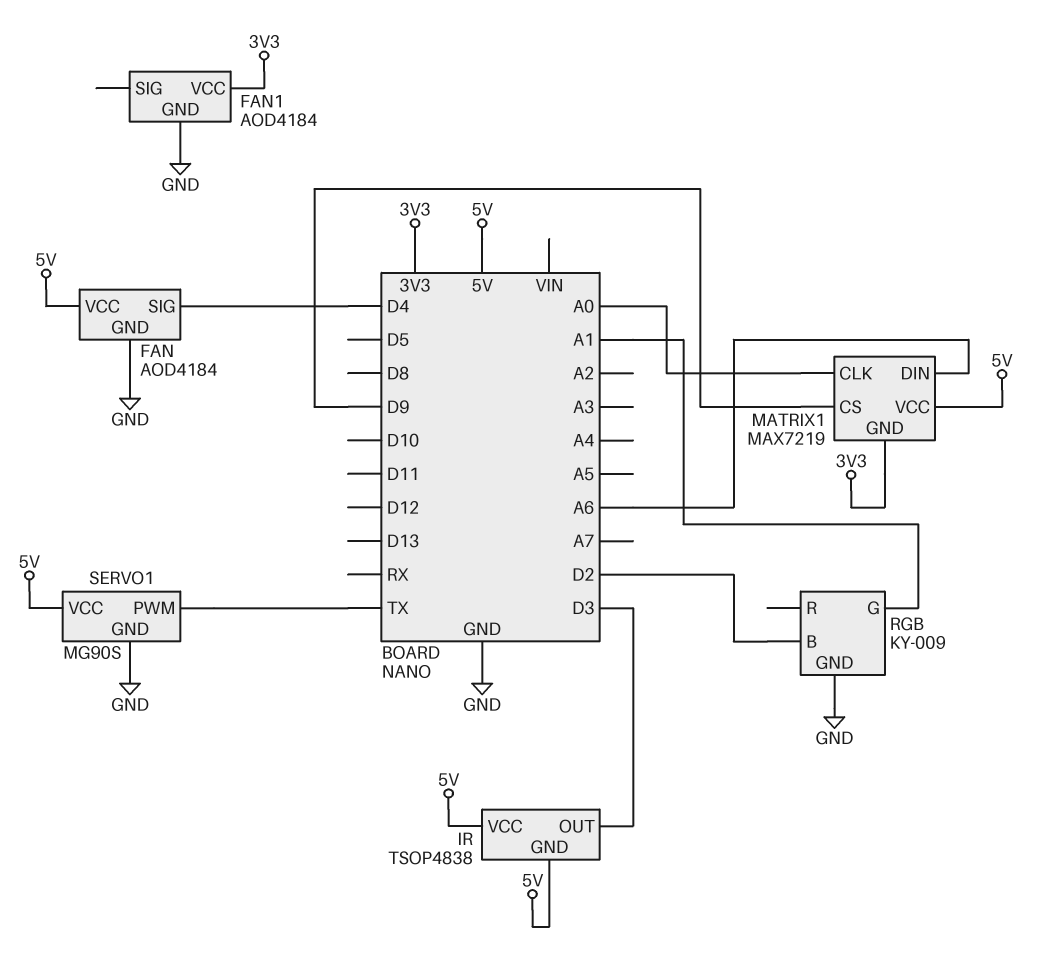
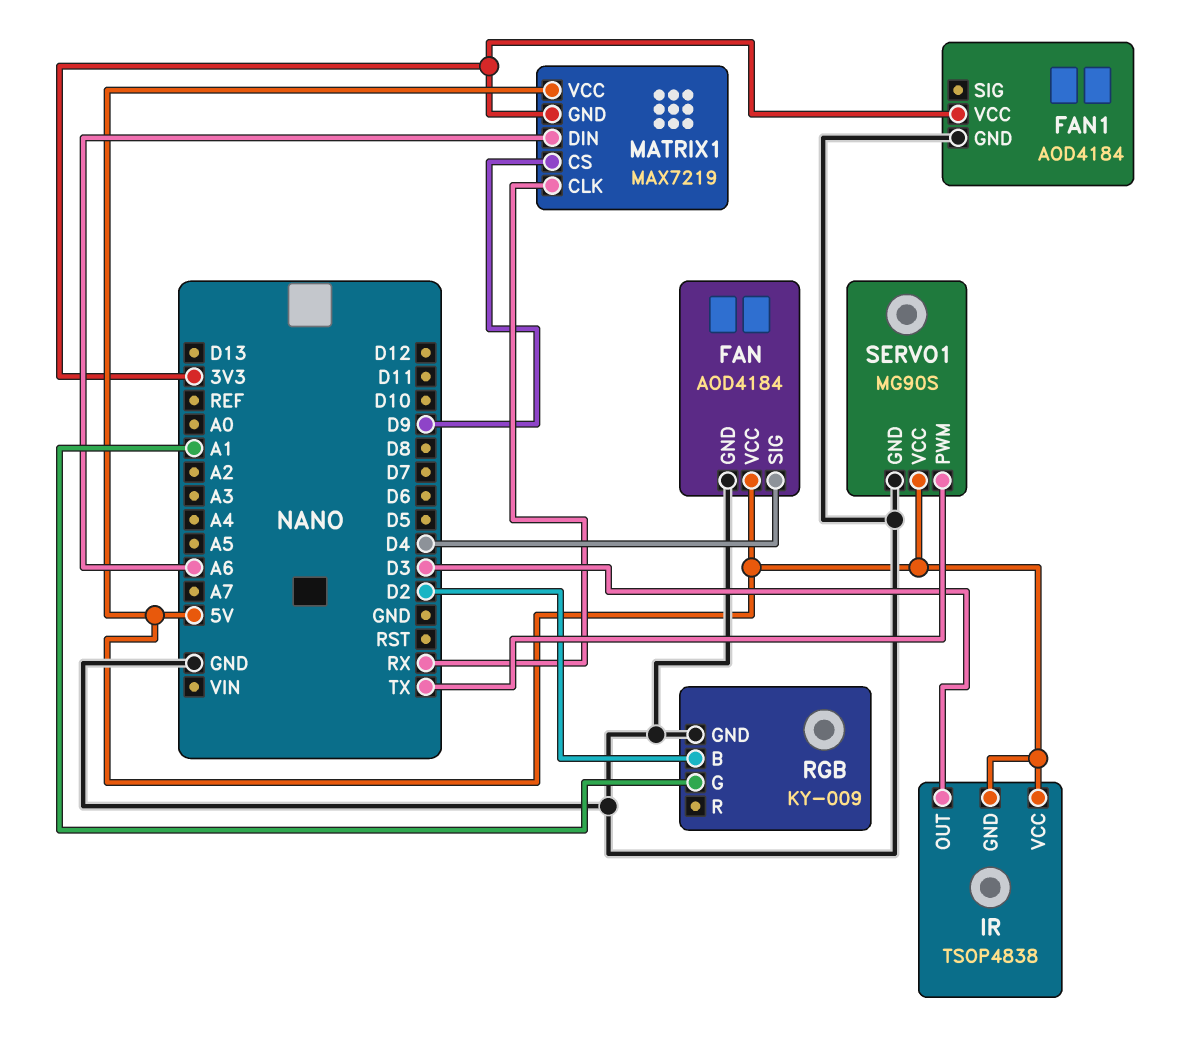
MATRIX1 pin CLK: A0 -> RX

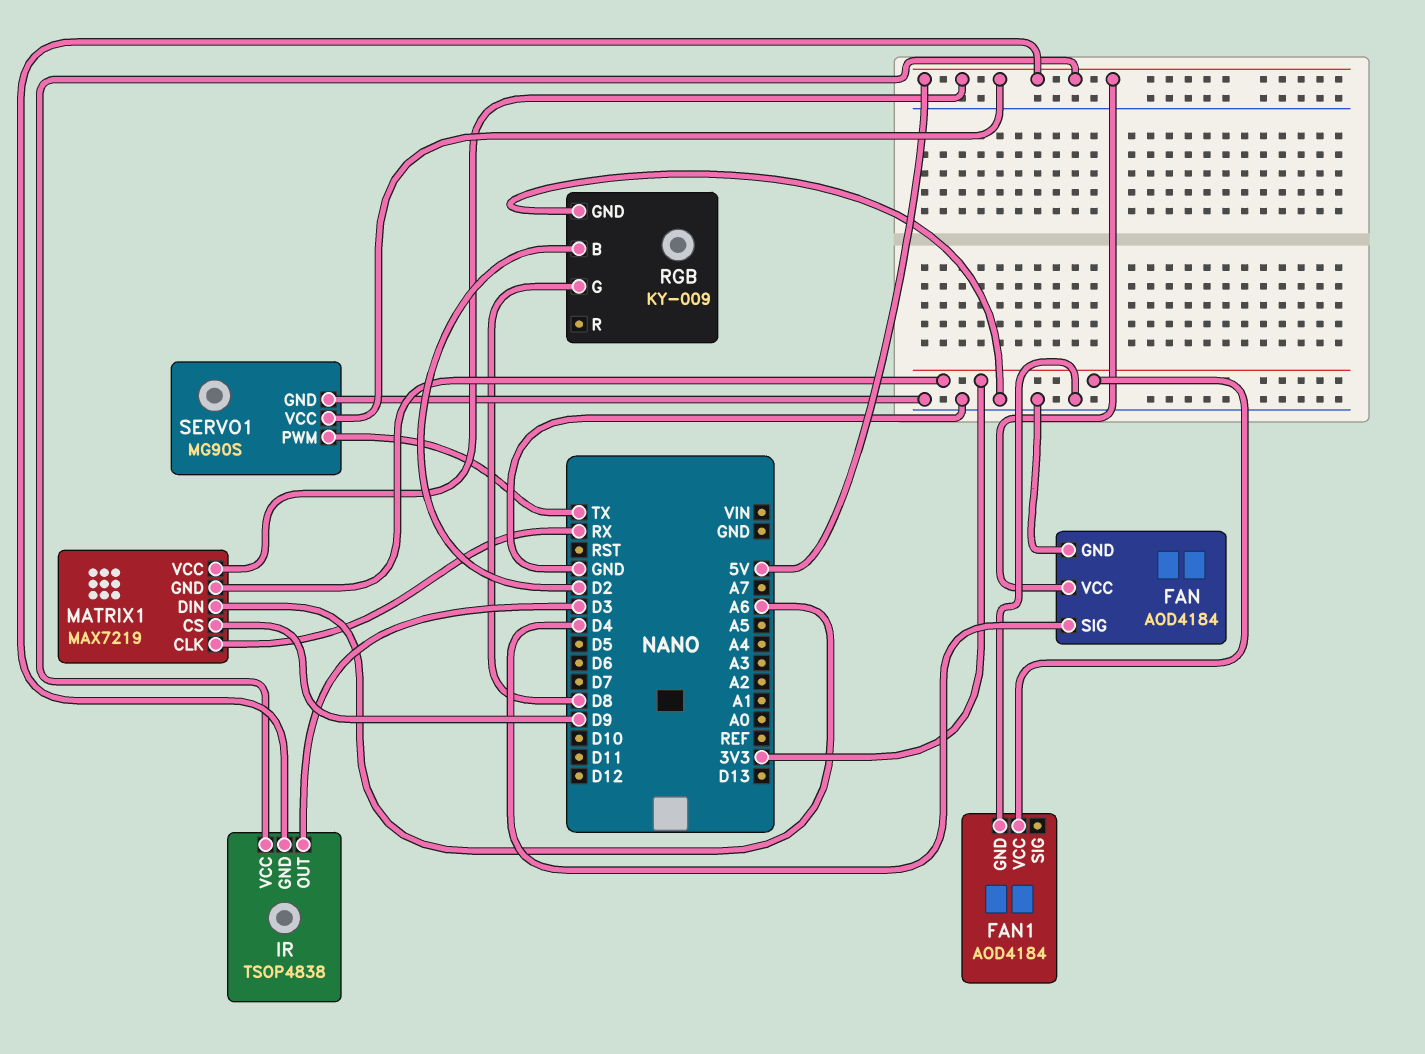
RGB pin G: A1 -> D8

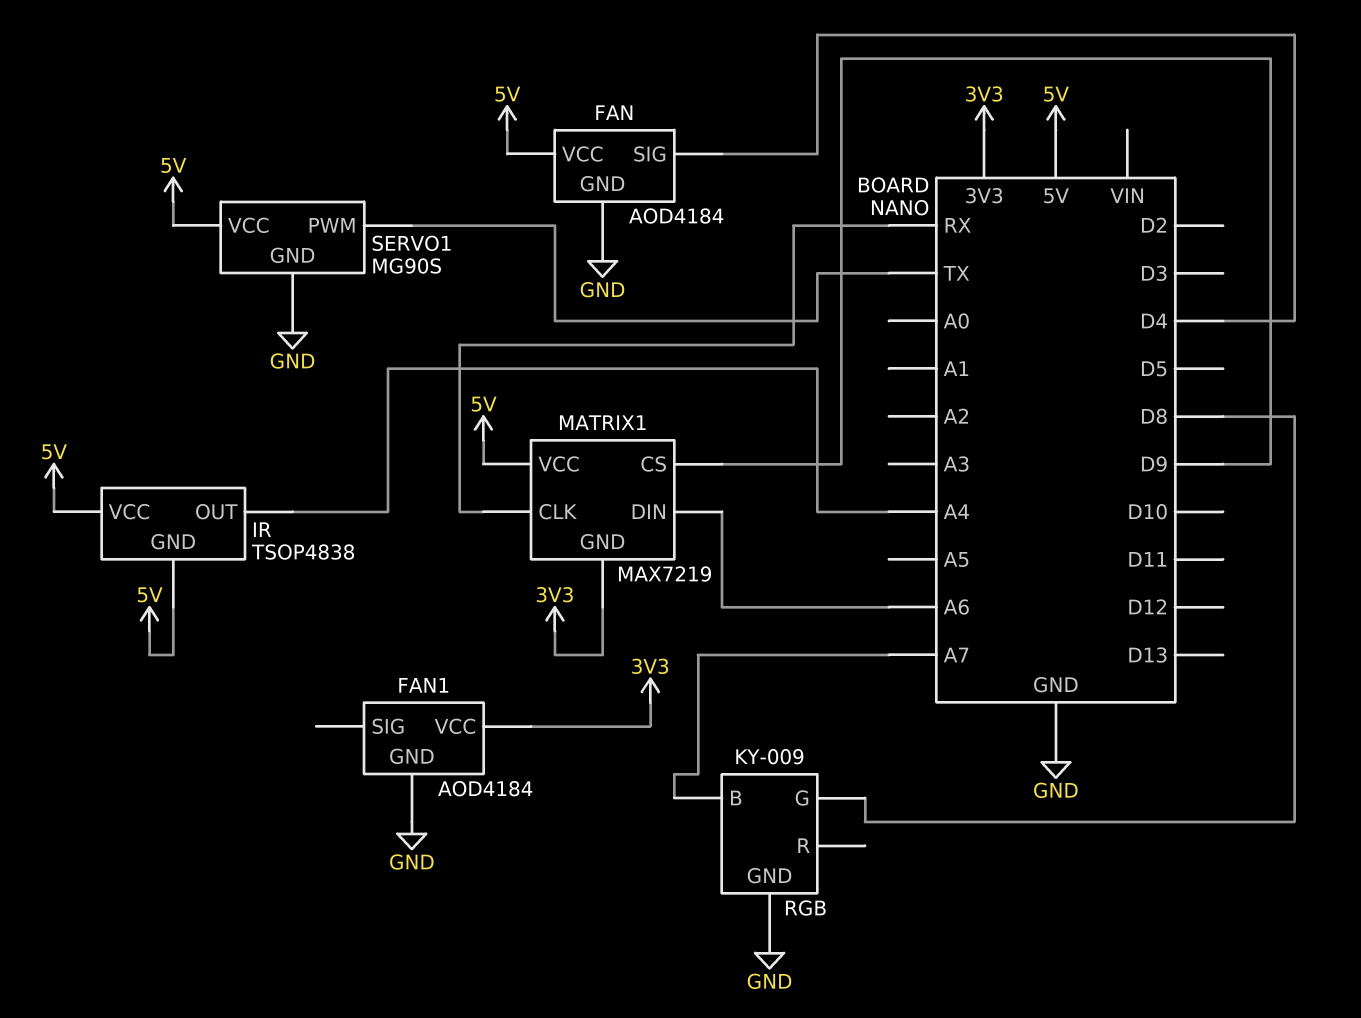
IR pin OUT: D3 -> A4
RGB pin B: D2 -> A7

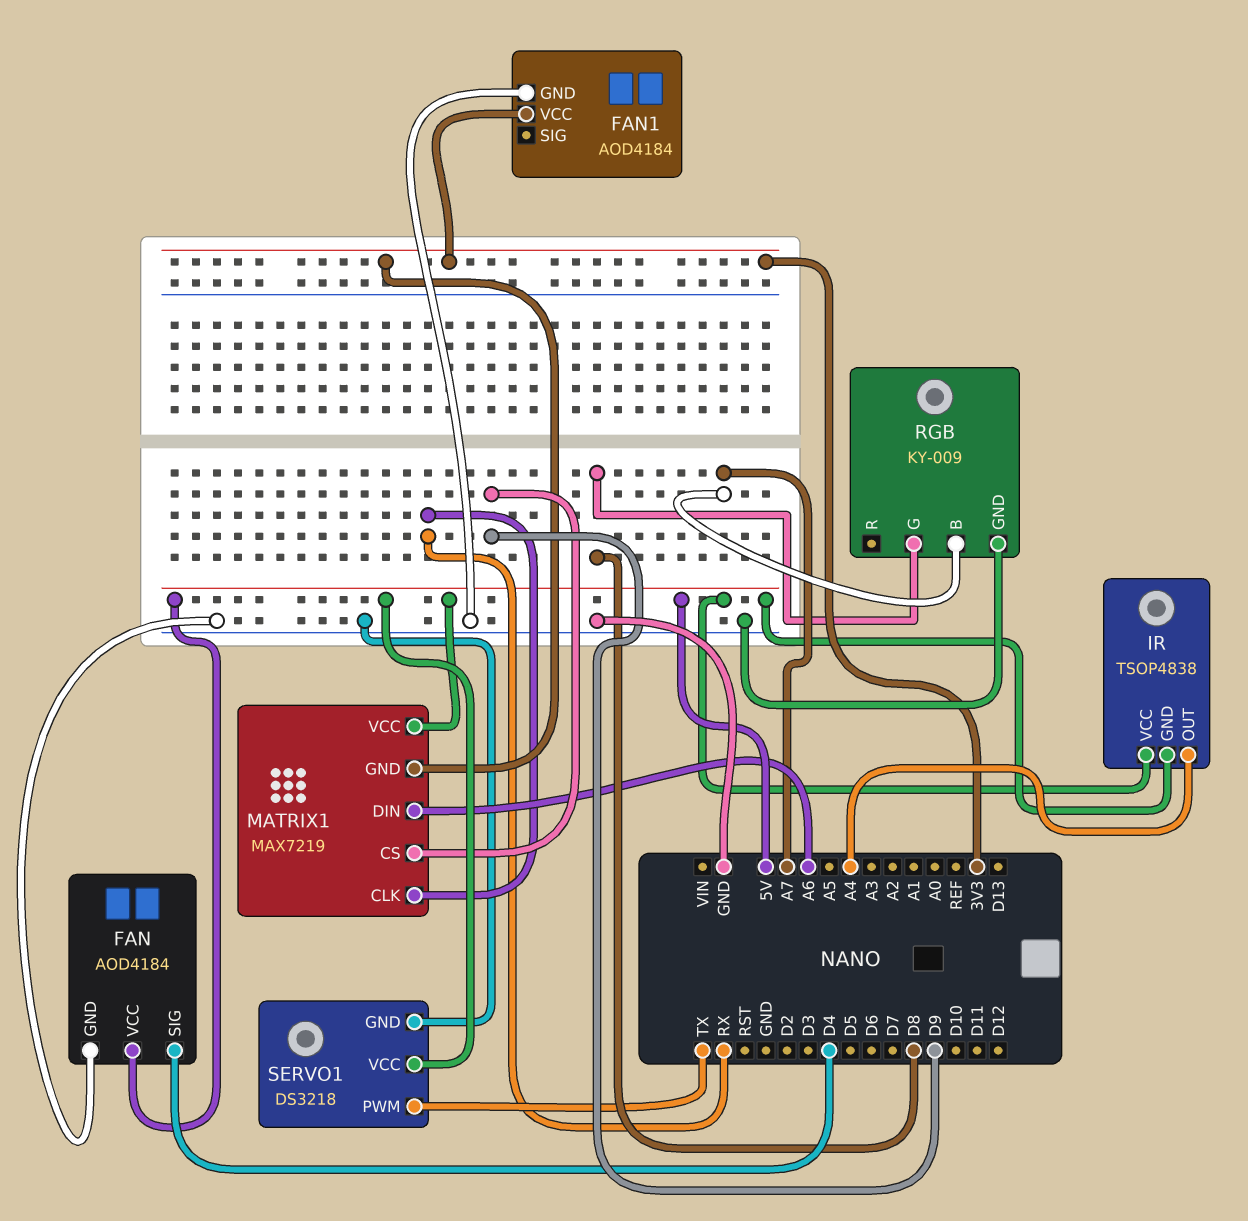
SERVO1: MG90S -> DS3218

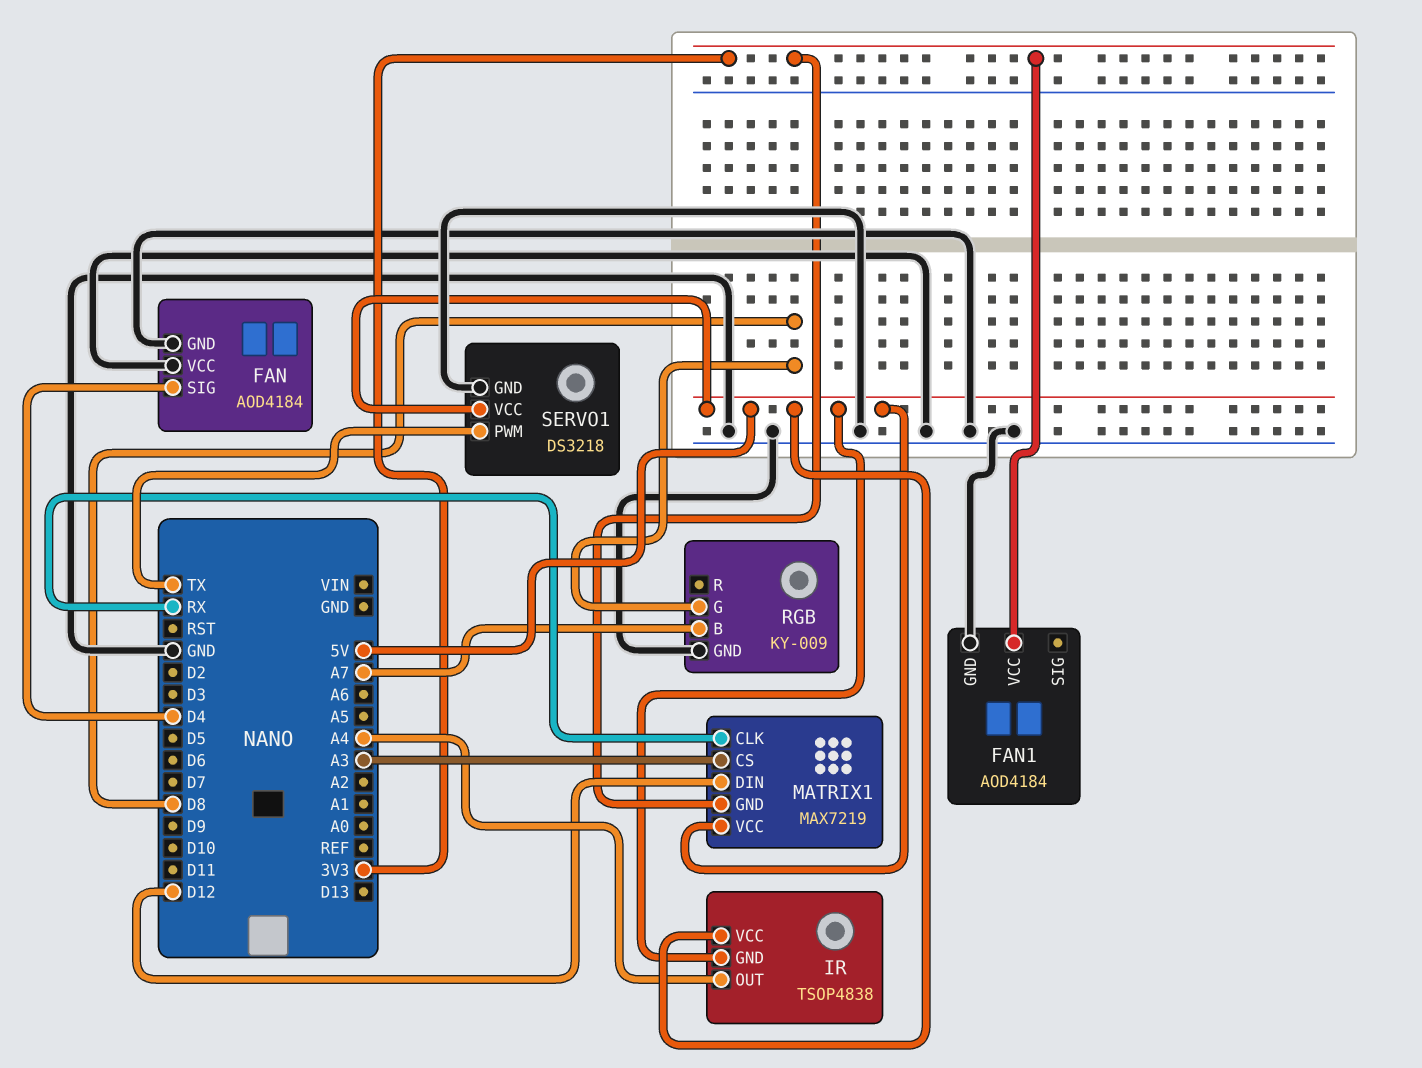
FAN pin VCC: 5V -> GND
MATRIX1 pin CS: D9 -> A3
MATRIX1 pin DIN: A6 -> D12

